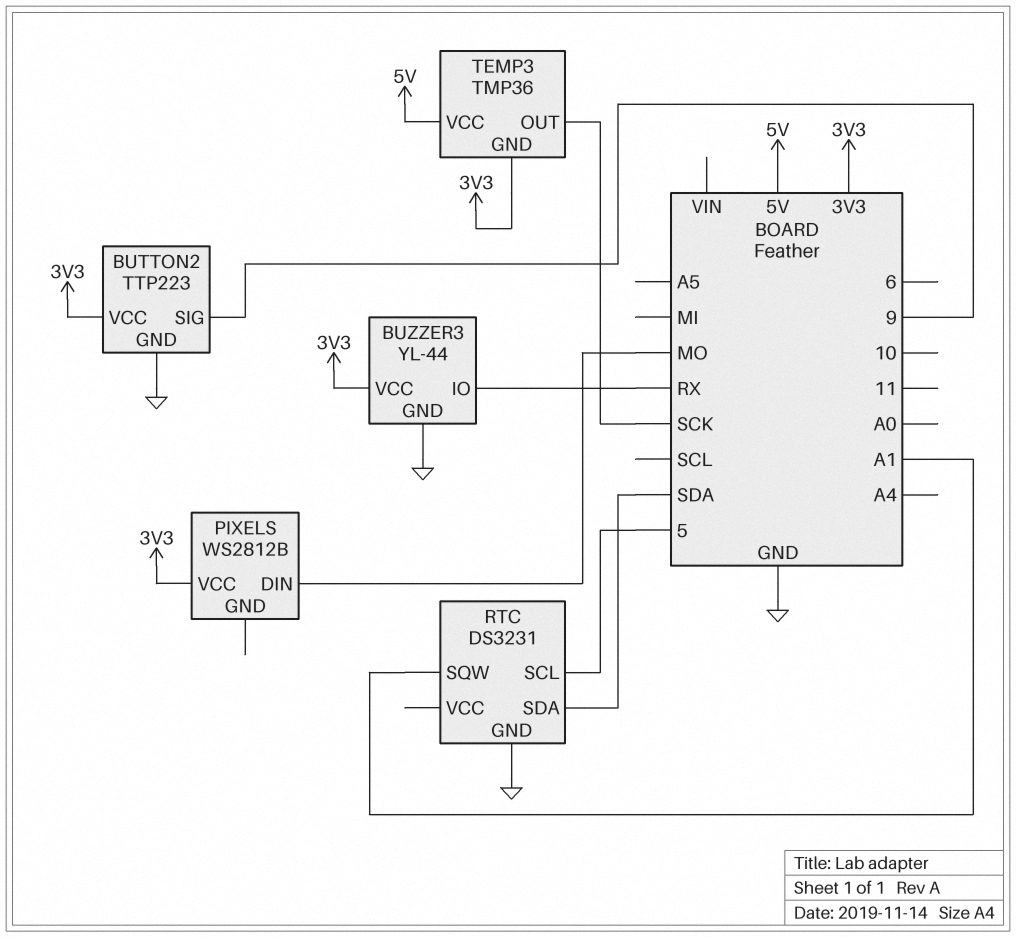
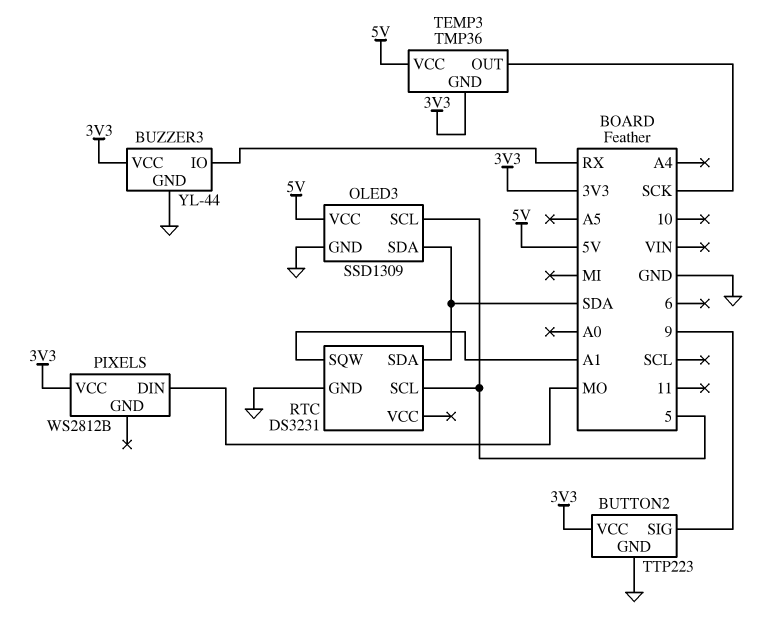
OLED3: none -> SSD1309
OLED3 pin GND: none -> GND
OLED3 pin SCL: none -> 5
OLED3 pin SDA: none -> SDA
OLED3 pin VCC: none -> 5V

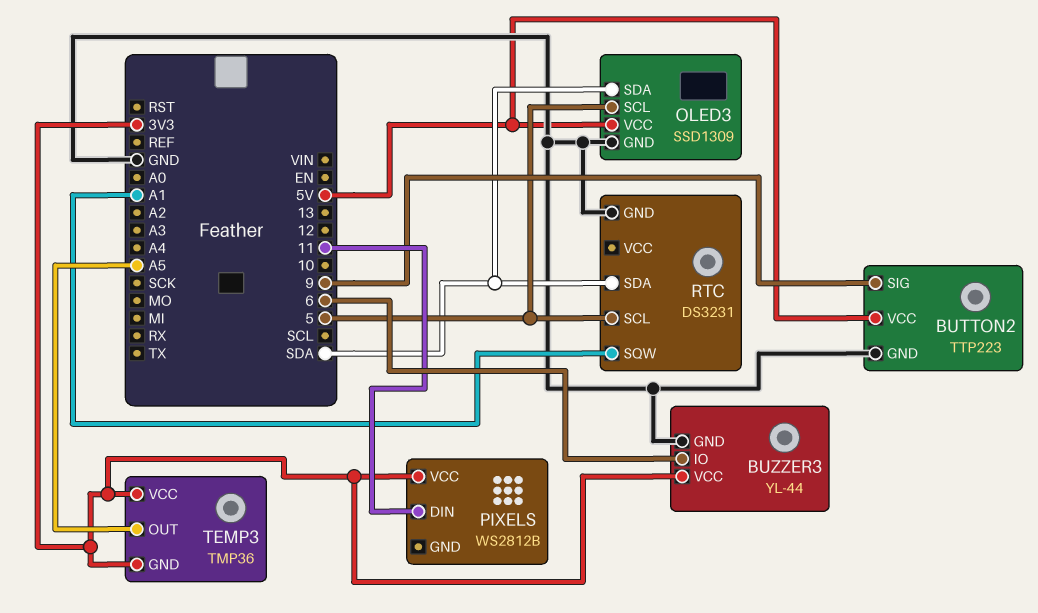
BUTTON2 pin VCC: 3V3 -> 5V
BUZZER3 pin IO: RX -> 6
PIXELS pin DIN: MO -> 11
TEMP3 pin OUT: SCK -> A5
TEMP3 pin VCC: 5V -> 3V3

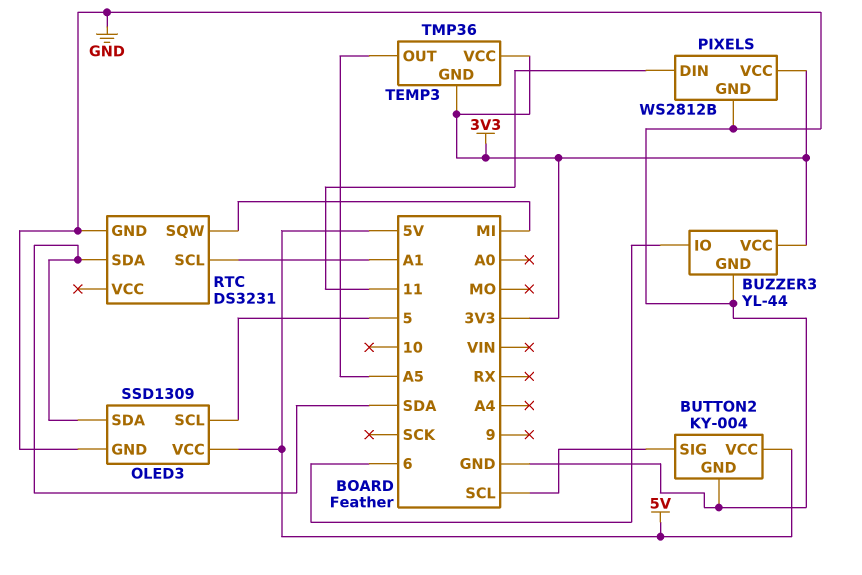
BUTTON2: TTP223 -> KY-004
BUTTON2 pin SIG: 9 -> SCL
PIXELS pin GND: none -> GND
RTC pin SCL: 5 -> A1
RTC pin SQW: A1 -> MI

